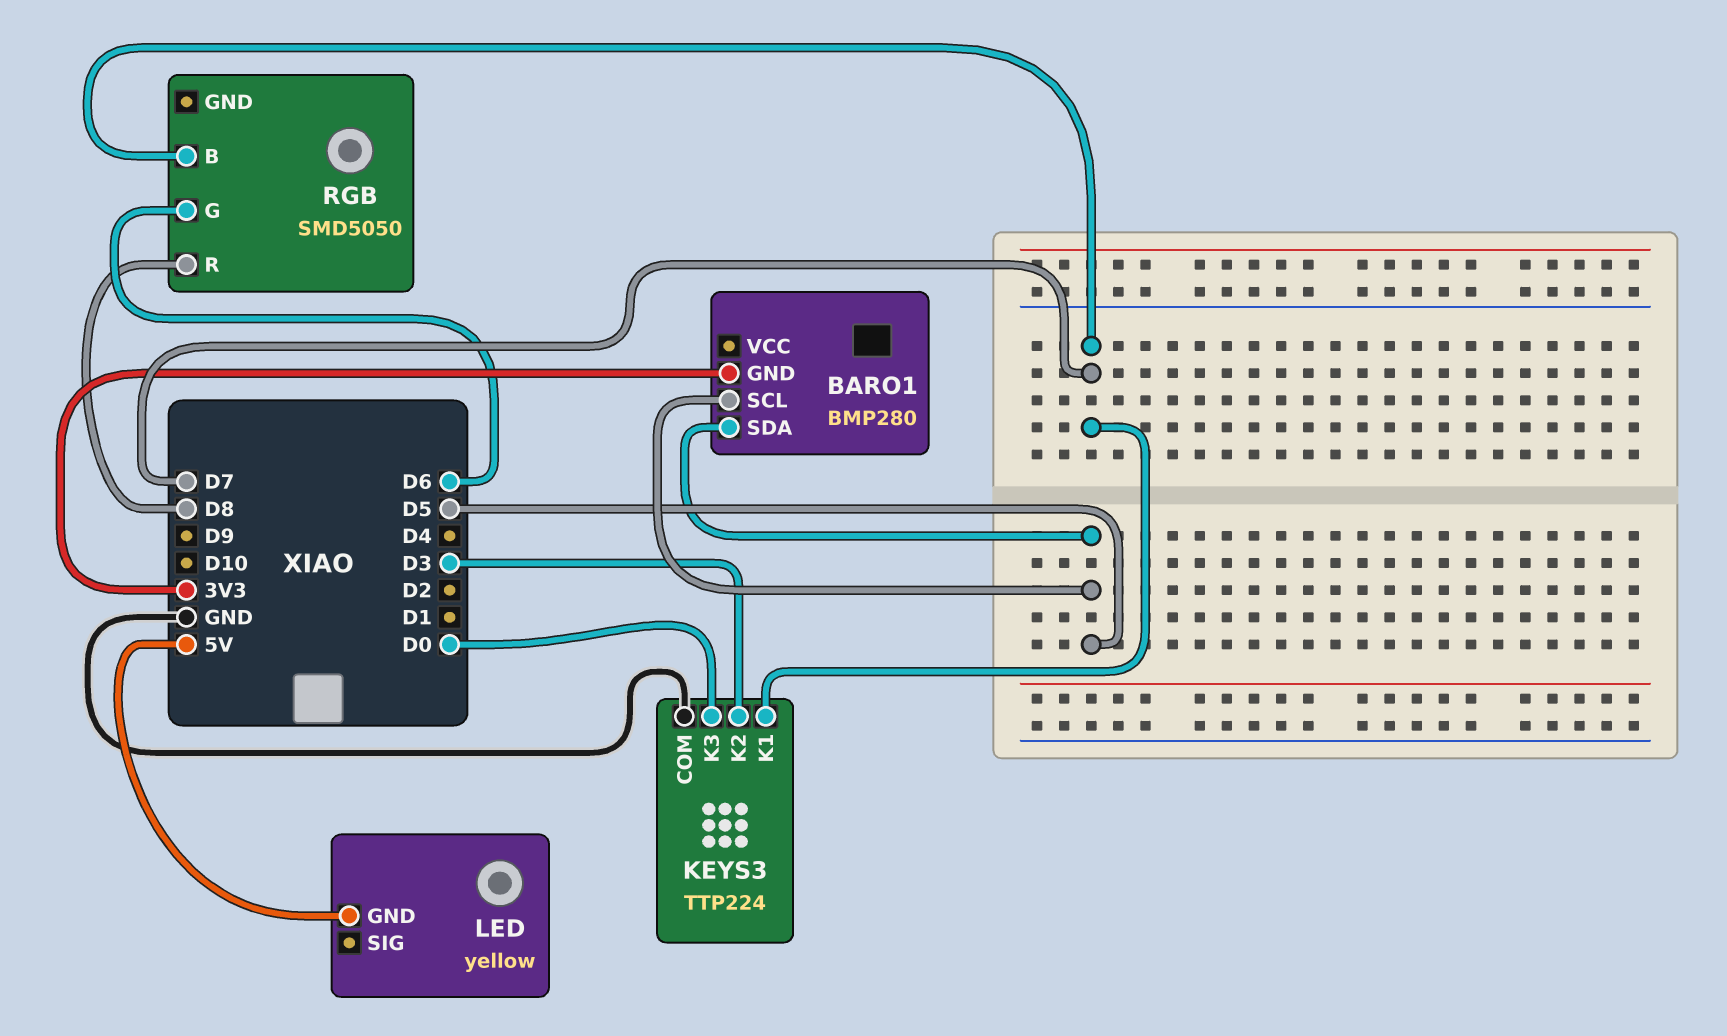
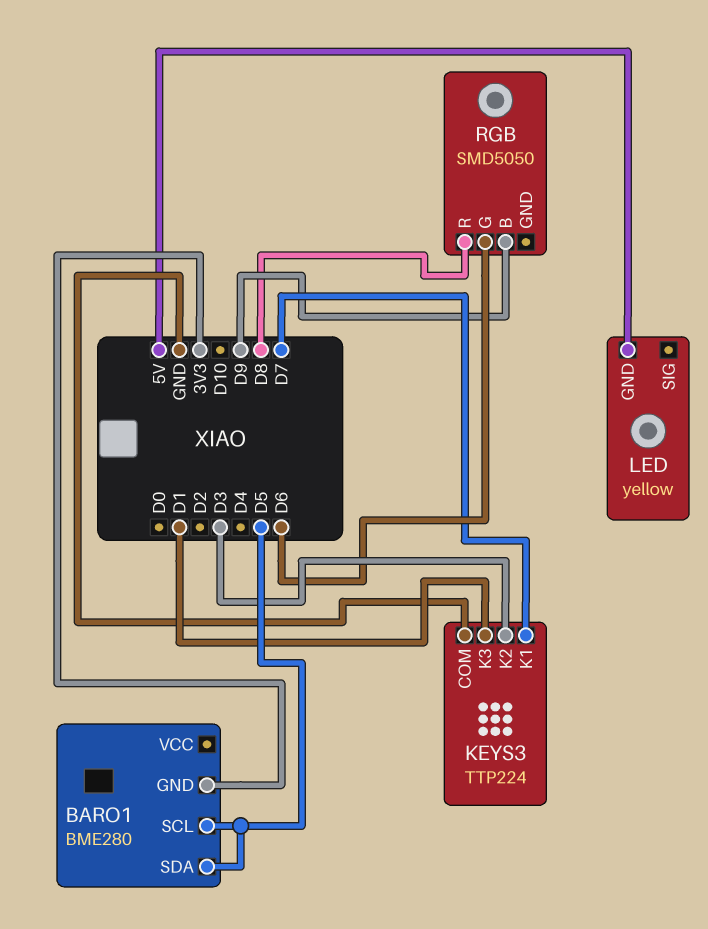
BARO1: BMP280 -> BME280
KEYS3 pin K3: D0 -> D1
RGB pin B: D7 -> D9

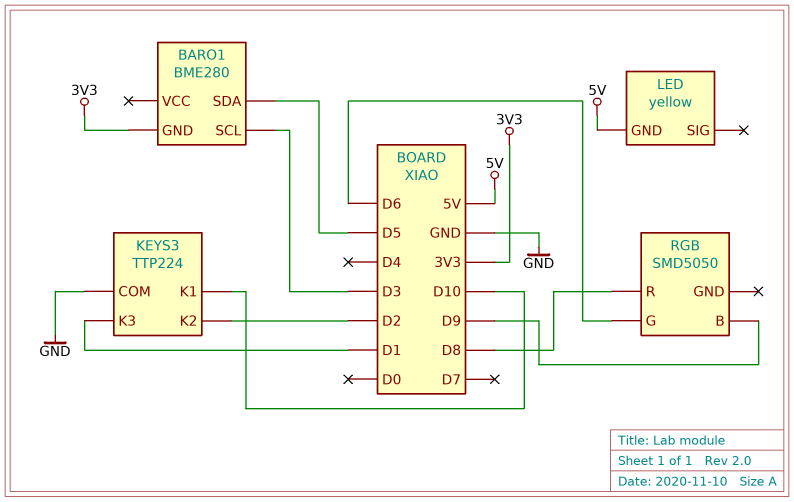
BARO1 pin SCL: D5 -> D3
KEYS3 pin K1: D7 -> D10
KEYS3 pin K2: D3 -> D2

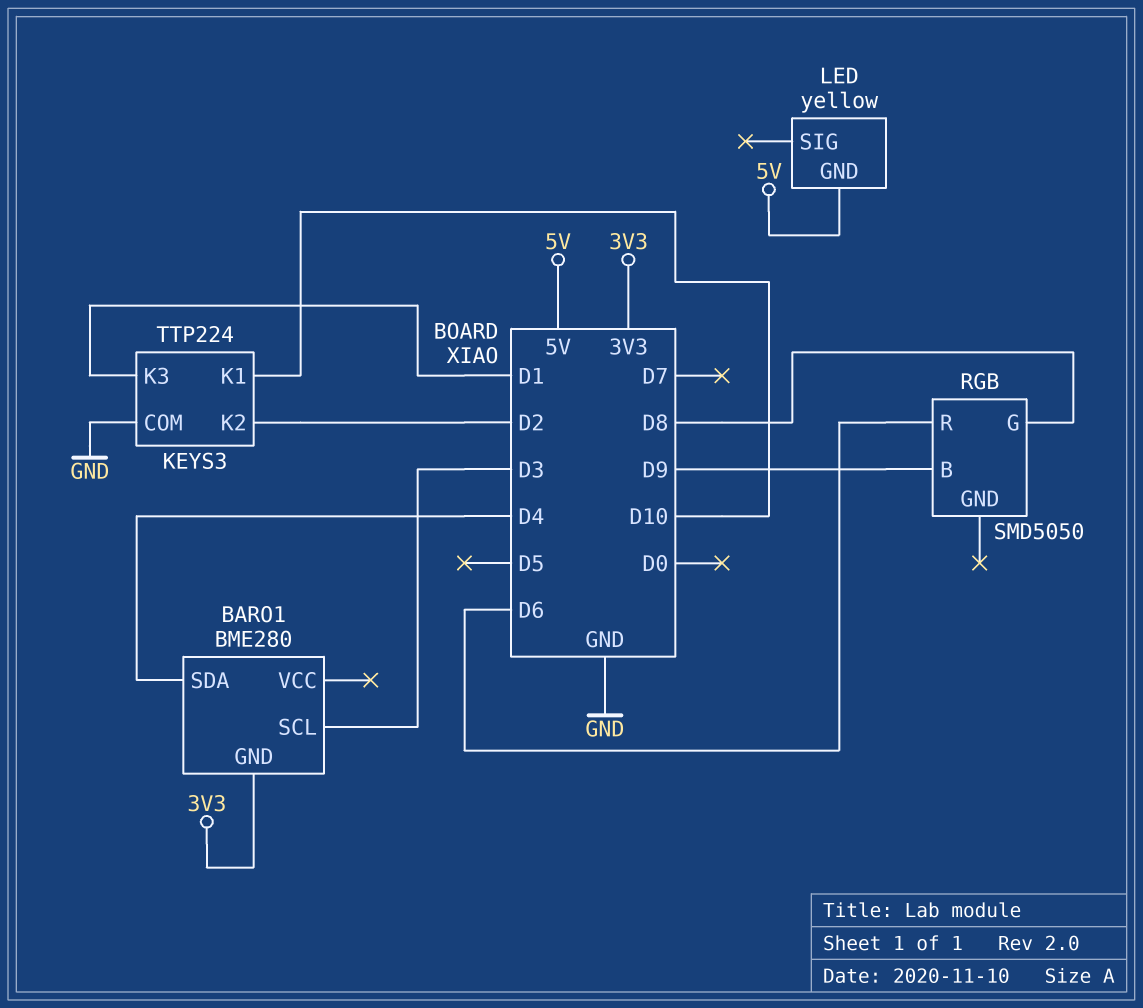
BARO1 pin SDA: D5 -> D4
RGB pin G: D6 -> D8
RGB pin R: D8 -> D6

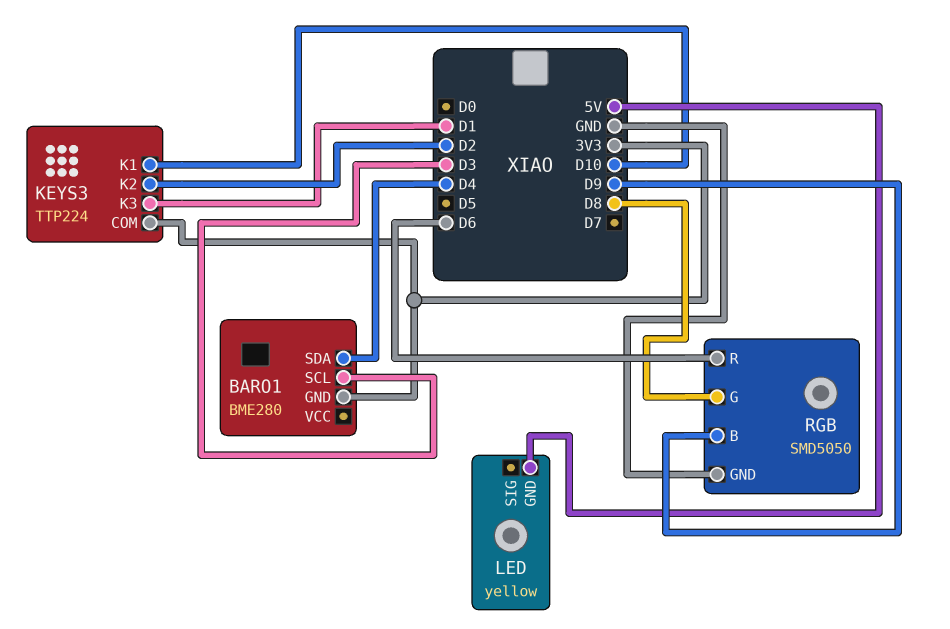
KEYS3 pin COM: GND -> 3V3
RGB pin GND: none -> GND

